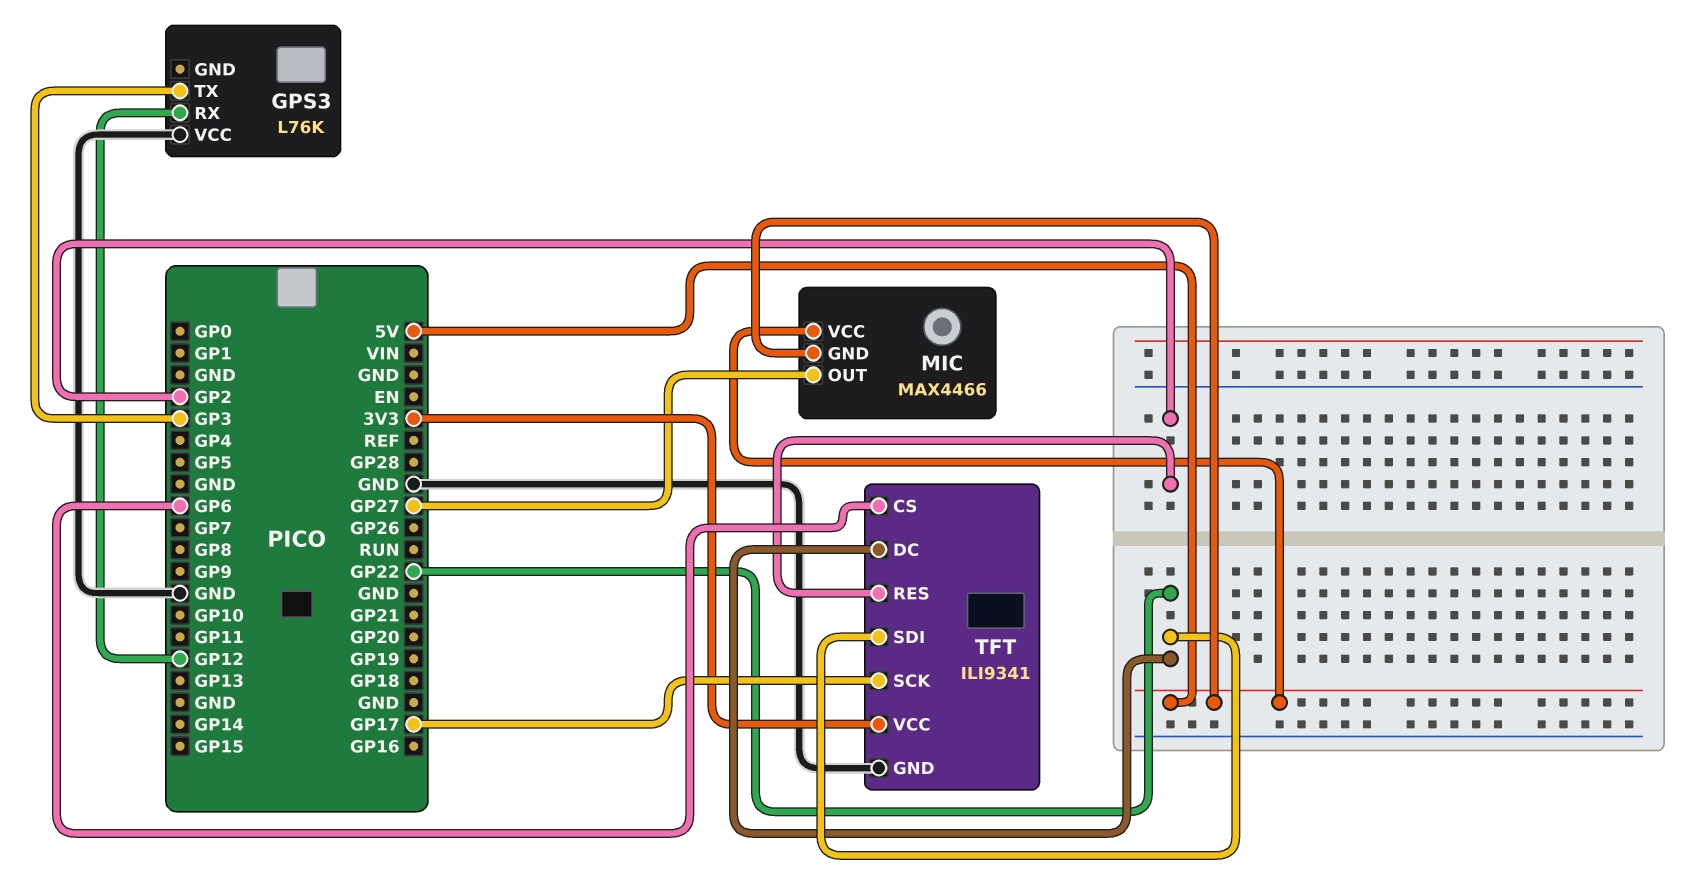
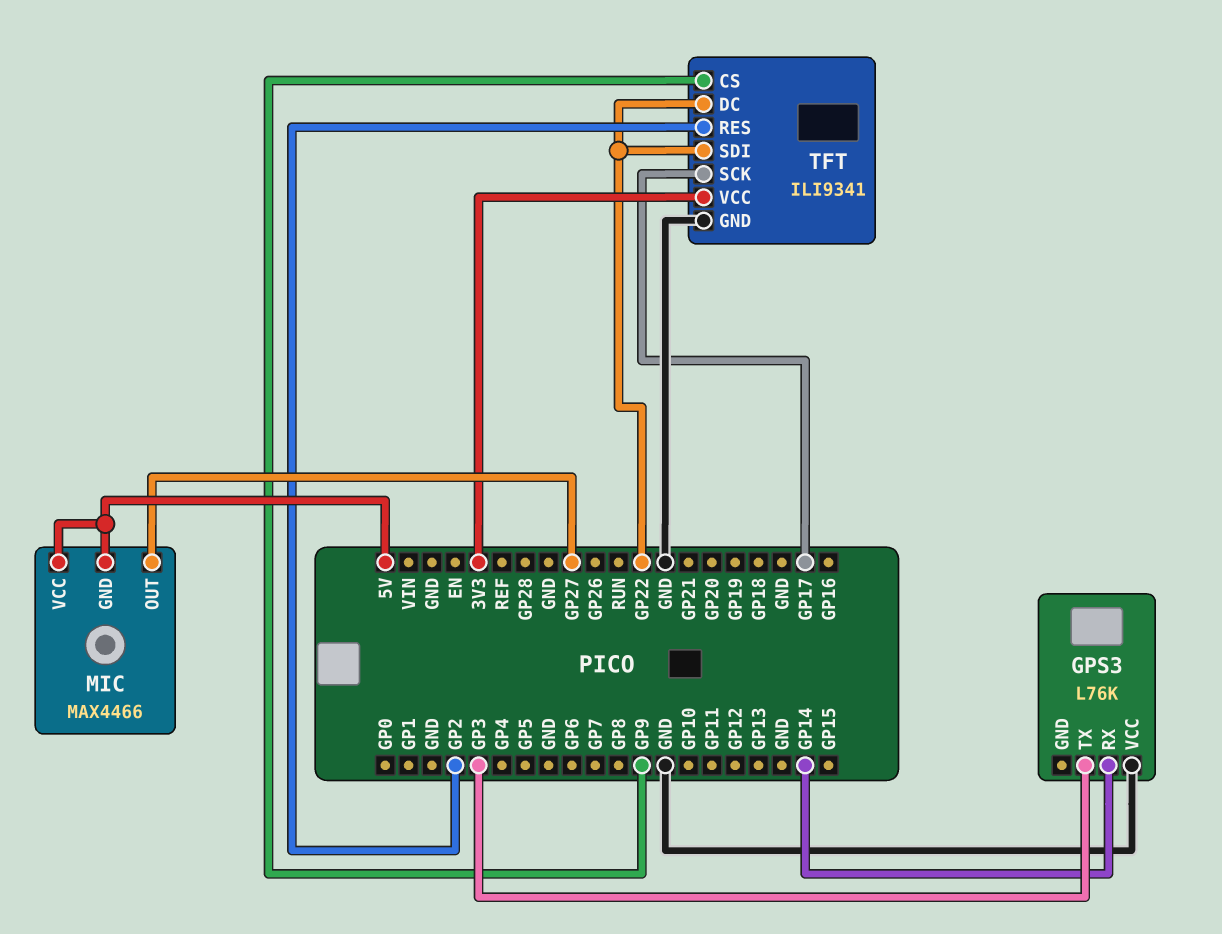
GPS3 pin RX: GP12 -> GP14
TFT pin CS: GP6 -> GP9

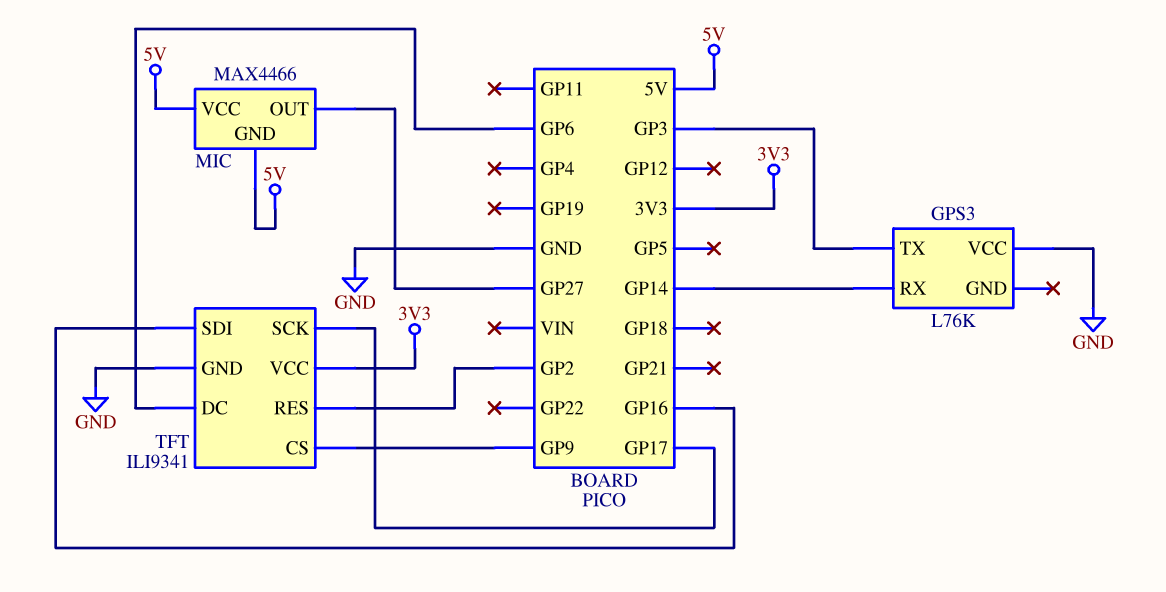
TFT pin DC: GP22 -> GP6
TFT pin SDI: GP22 -> GP16

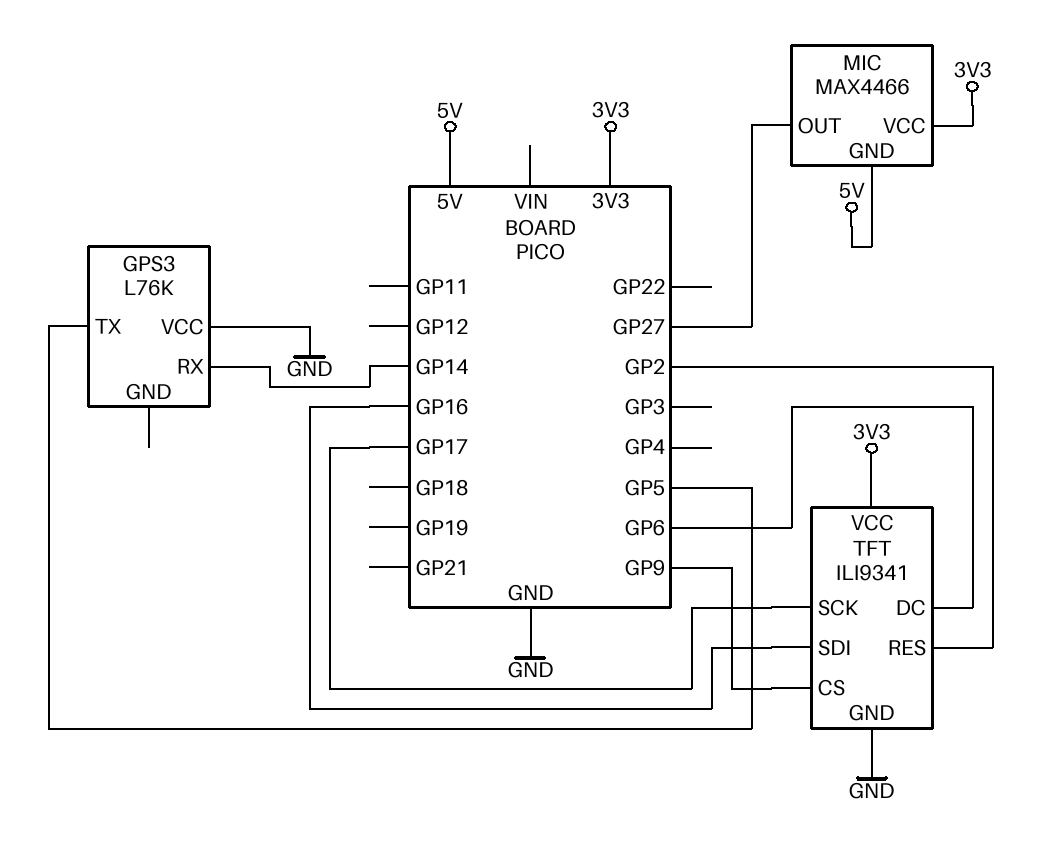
GPS3 pin TX: GP3 -> GP5
MIC pin VCC: 5V -> 3V3

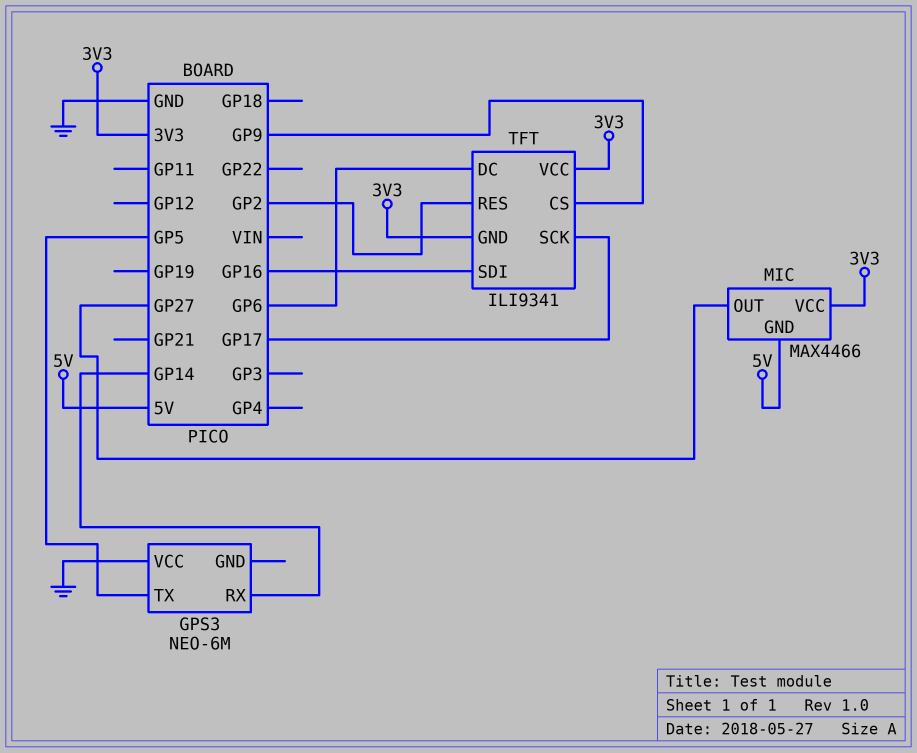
GPS3: L76K -> NEO-6M
TFT pin GND: GND -> 3V3

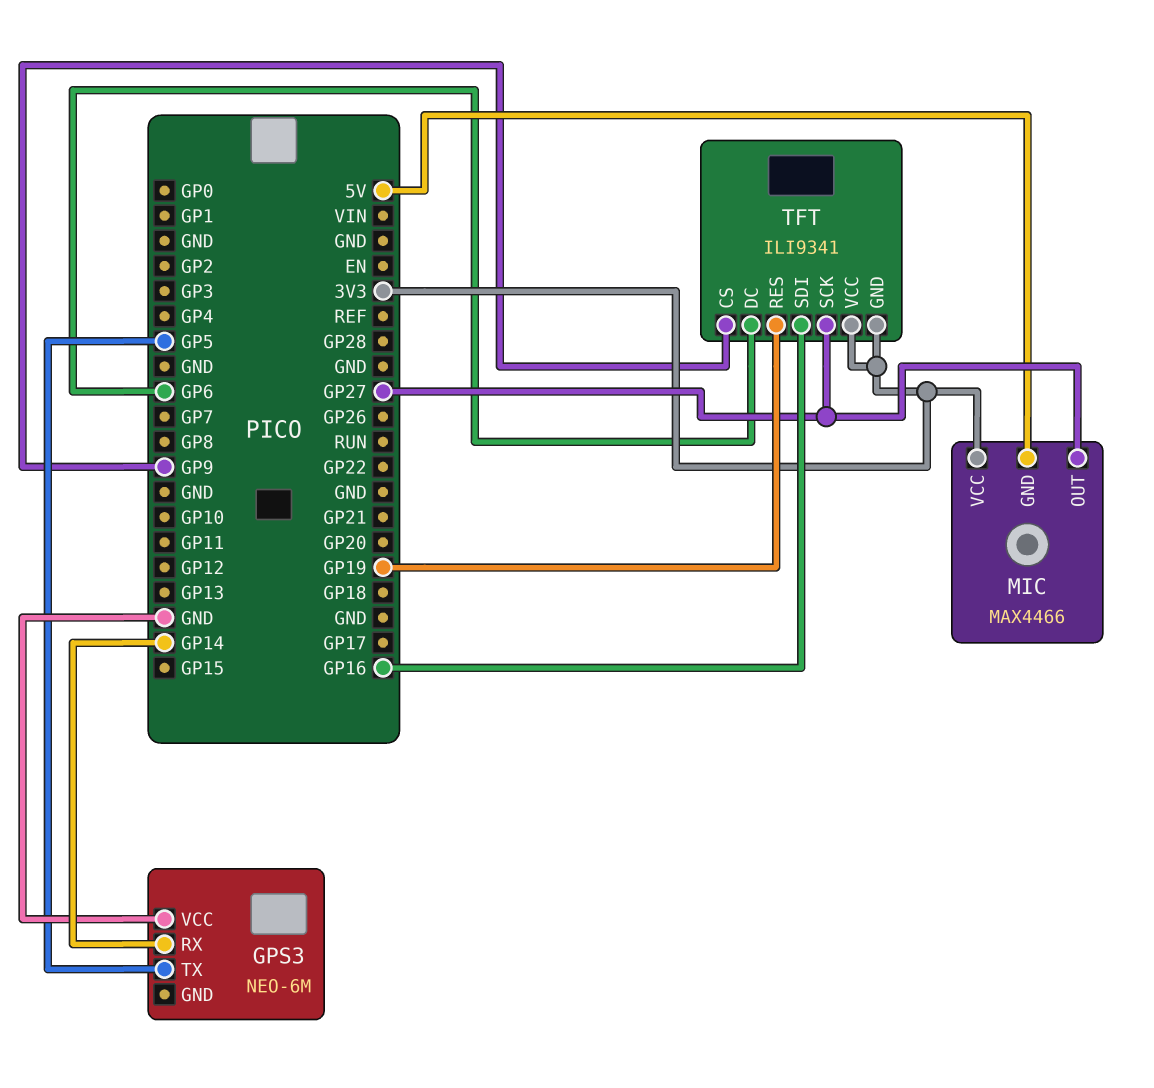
TFT pin RES: GP2 -> GP19
TFT pin SCK: GP17 -> GP27

